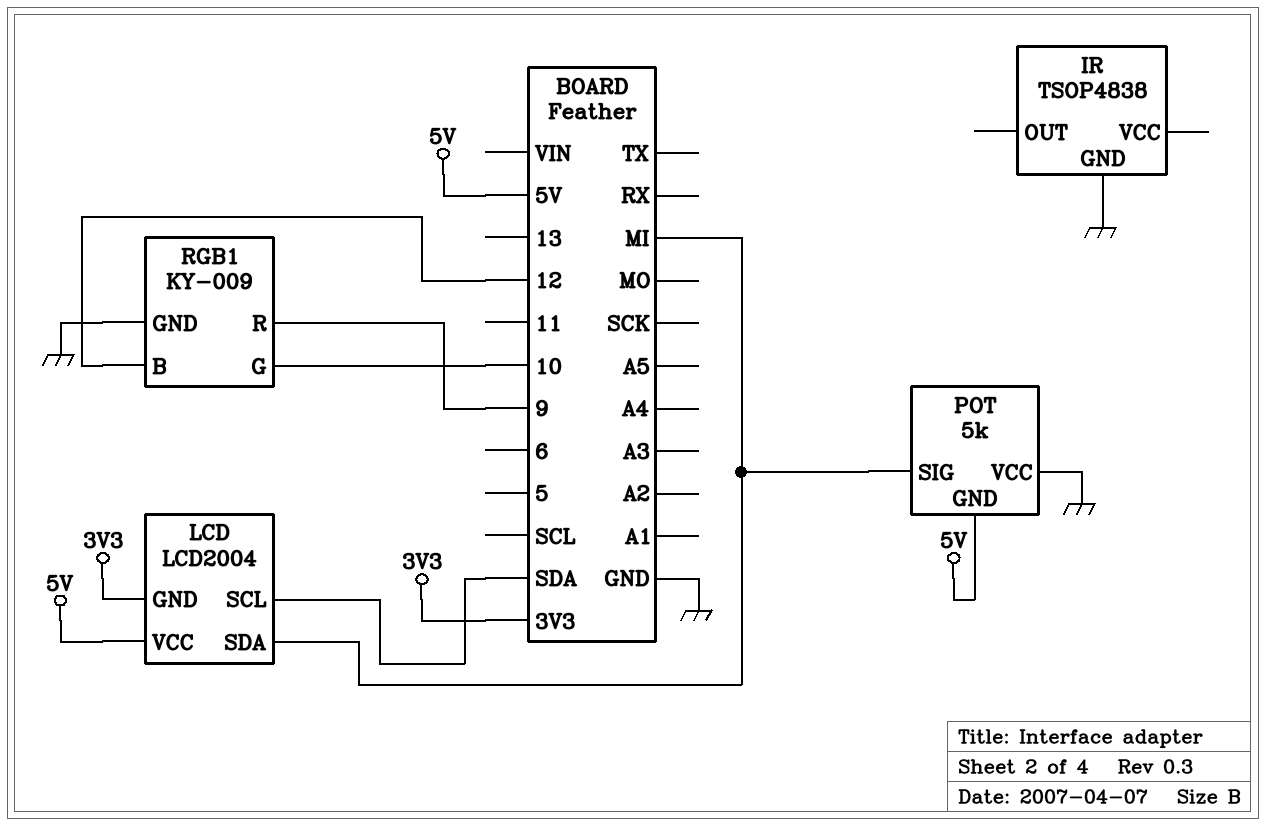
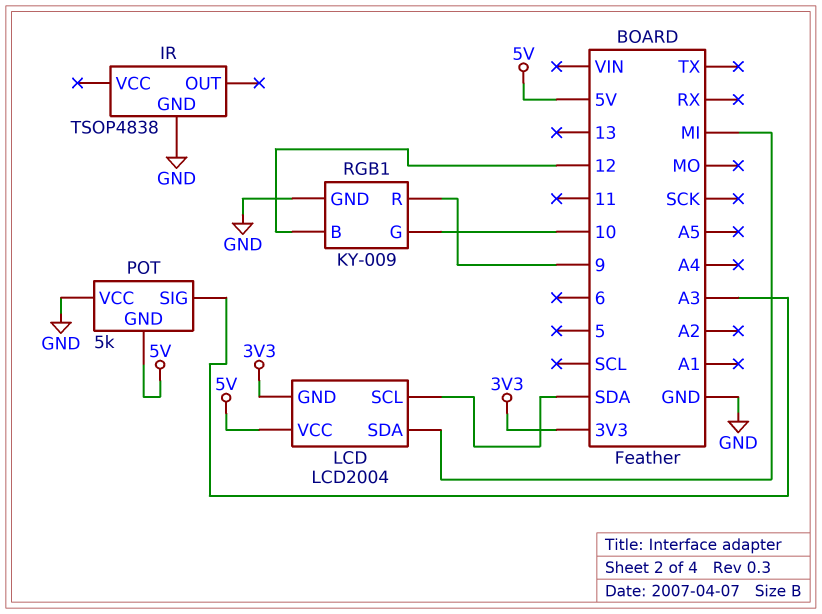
POT pin SIG: MI -> A3

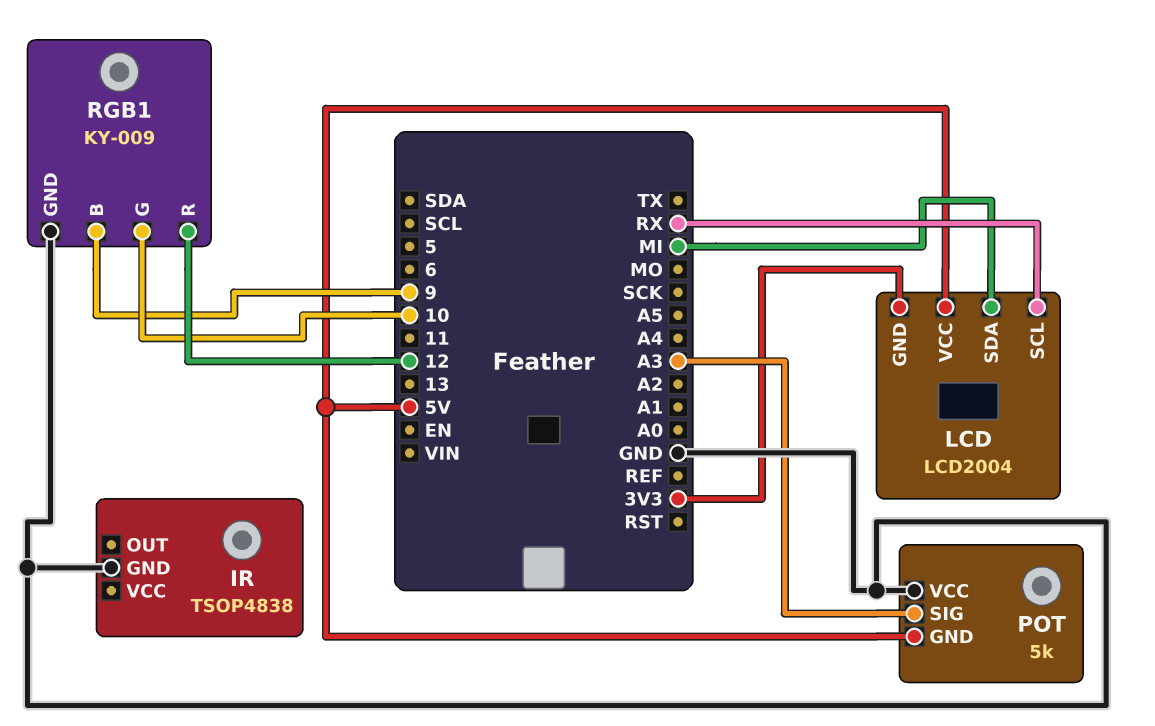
LCD pin SCL: SDA -> RX
RGB1 pin B: 12 -> 9
RGB1 pin R: 9 -> 12

